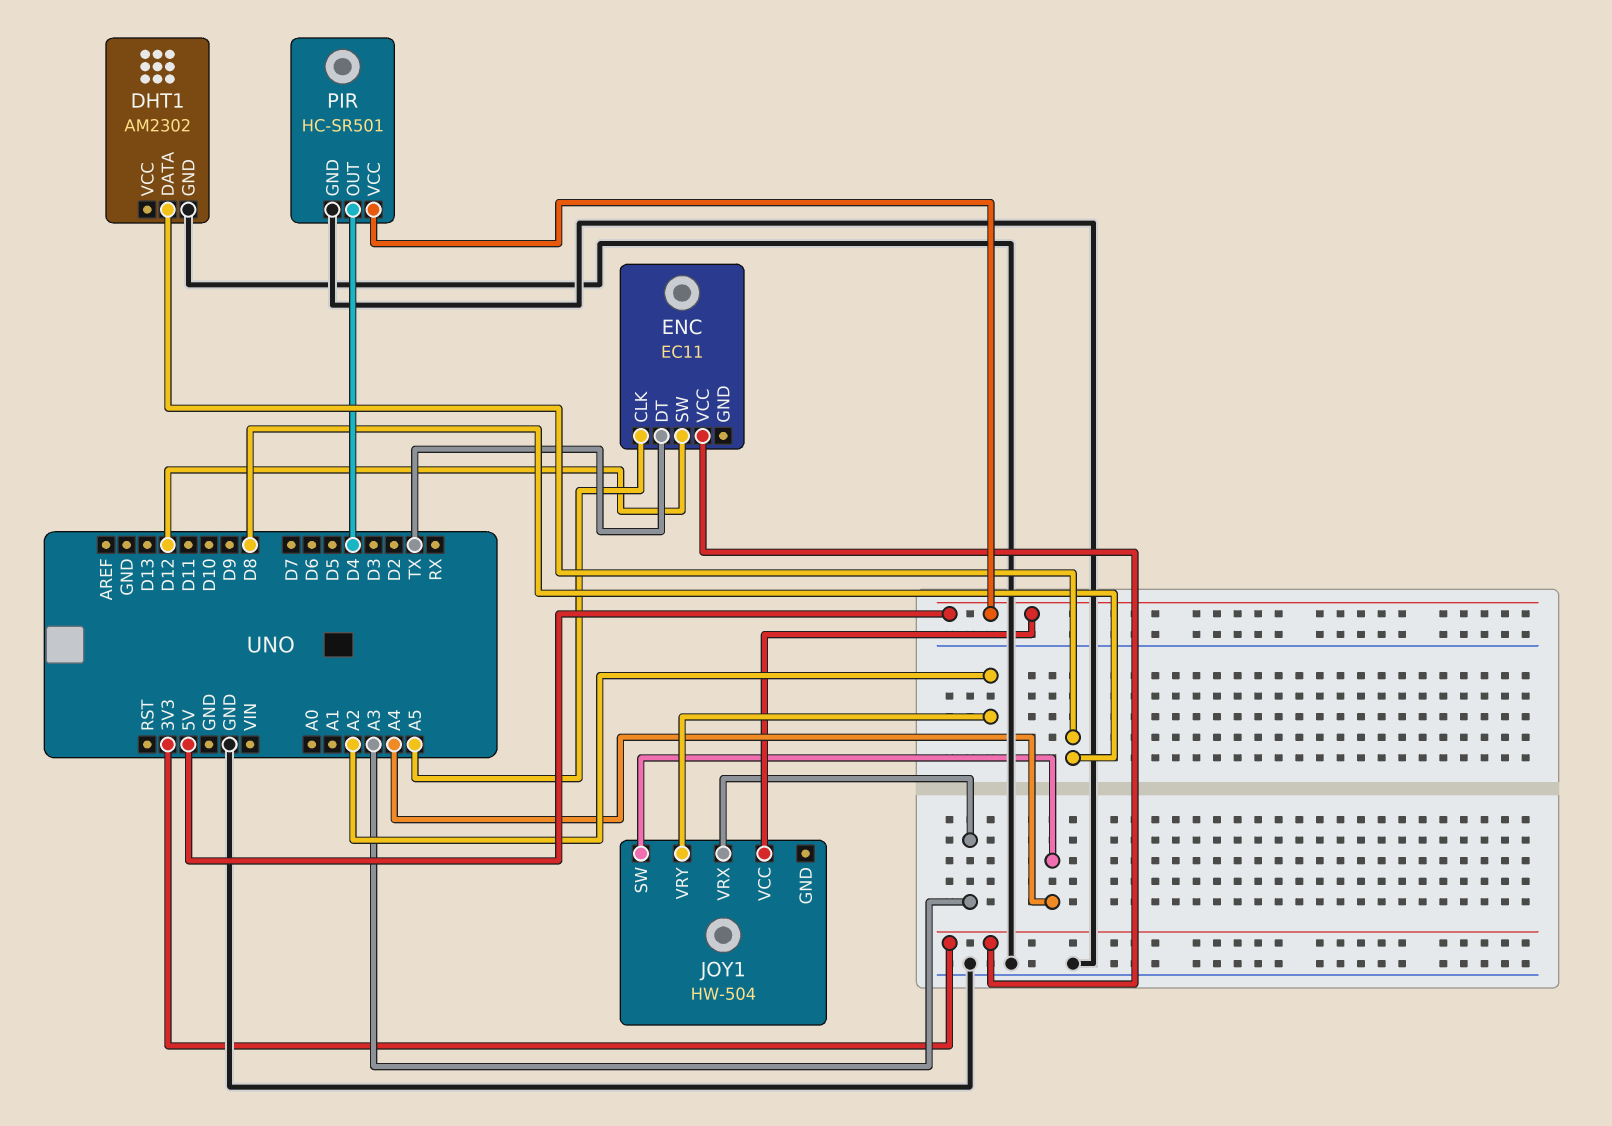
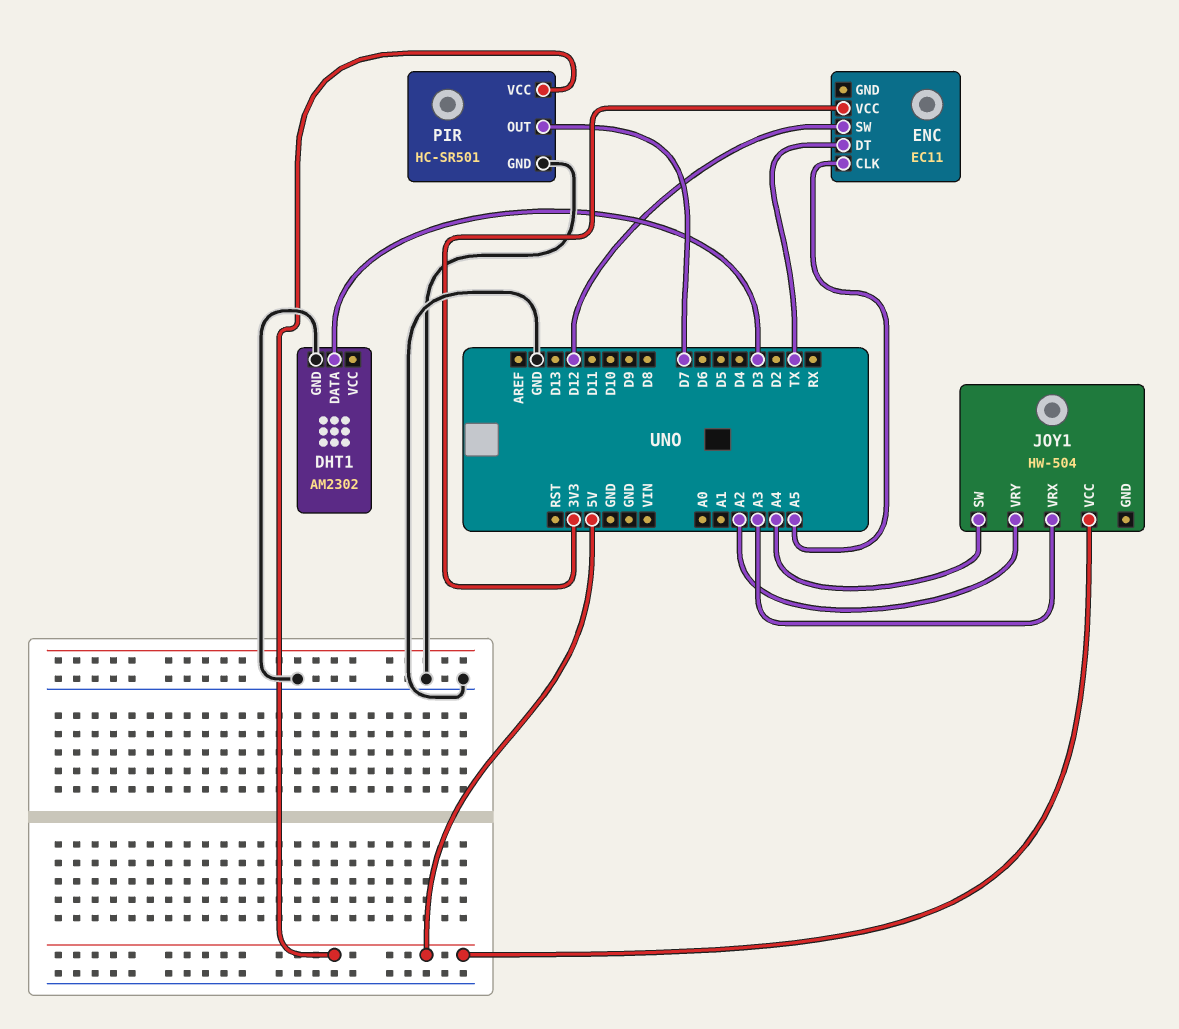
DHT1 pin DATA: D8 -> D3
PIR pin OUT: D4 -> D7

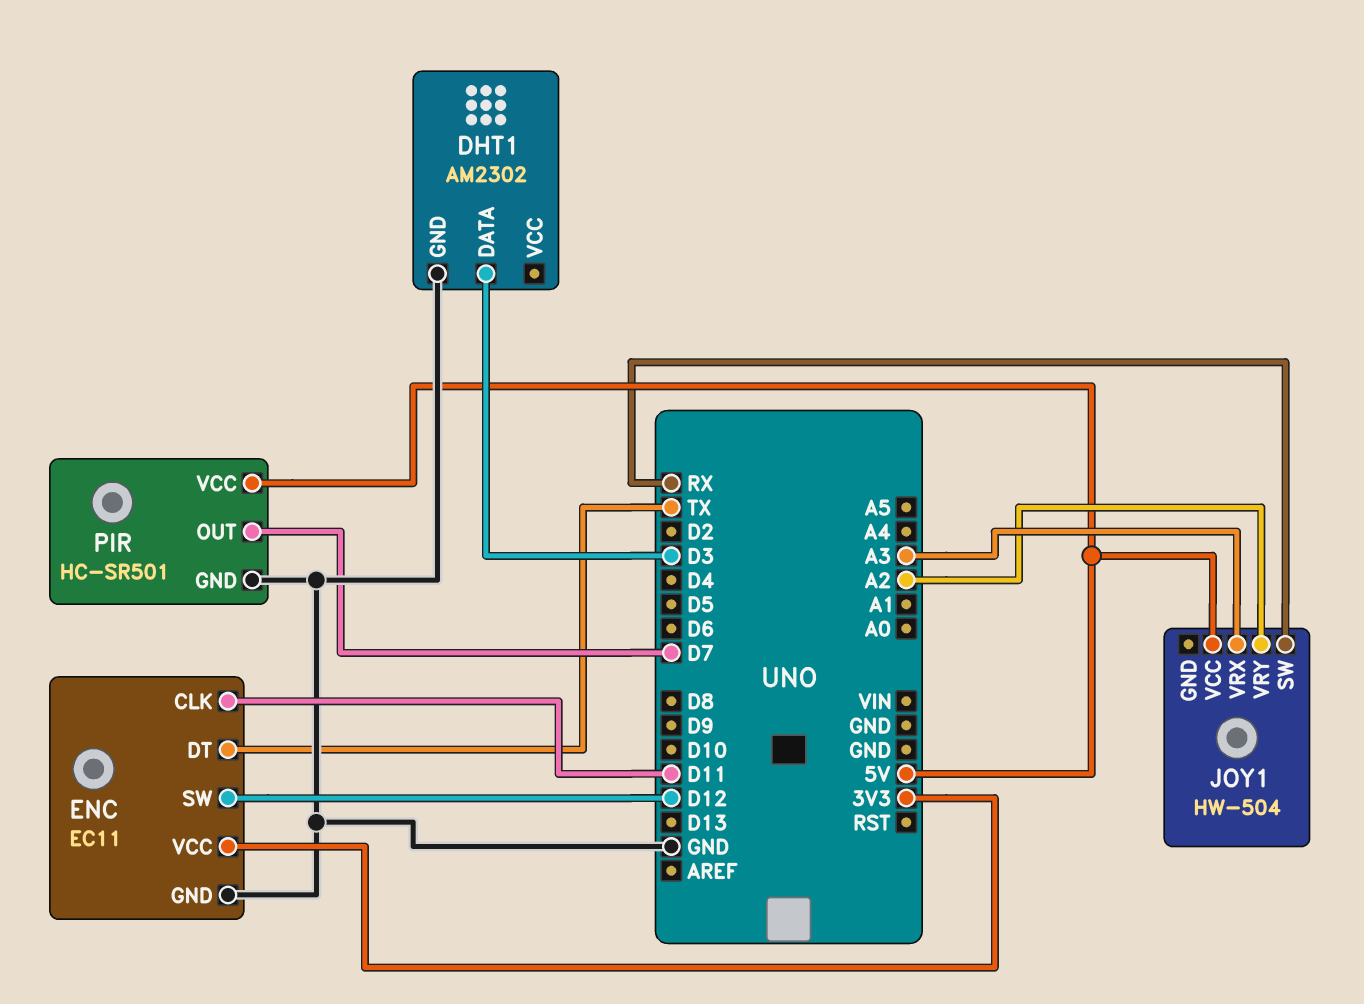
ENC pin CLK: A5 -> D11
ENC pin GND: none -> GND
JOY1 pin SW: A4 -> RX

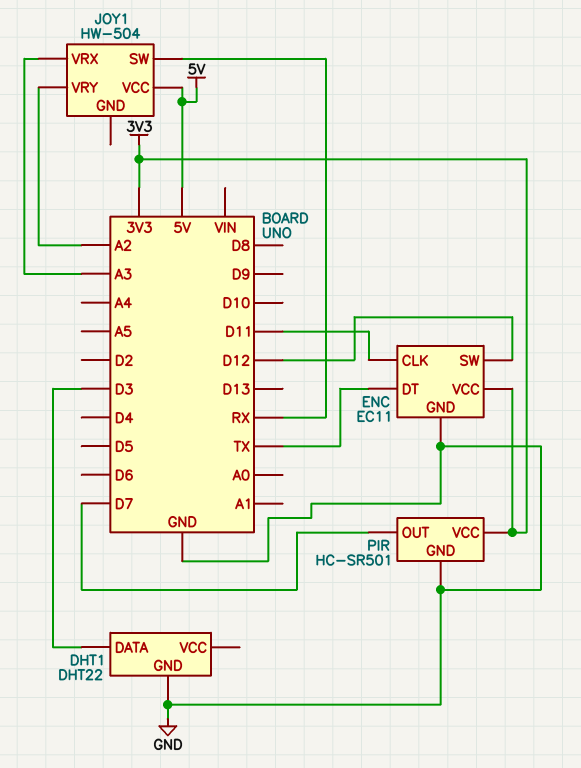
DHT1: AM2302 -> DHT22
PIR pin VCC: 5V -> 3V3

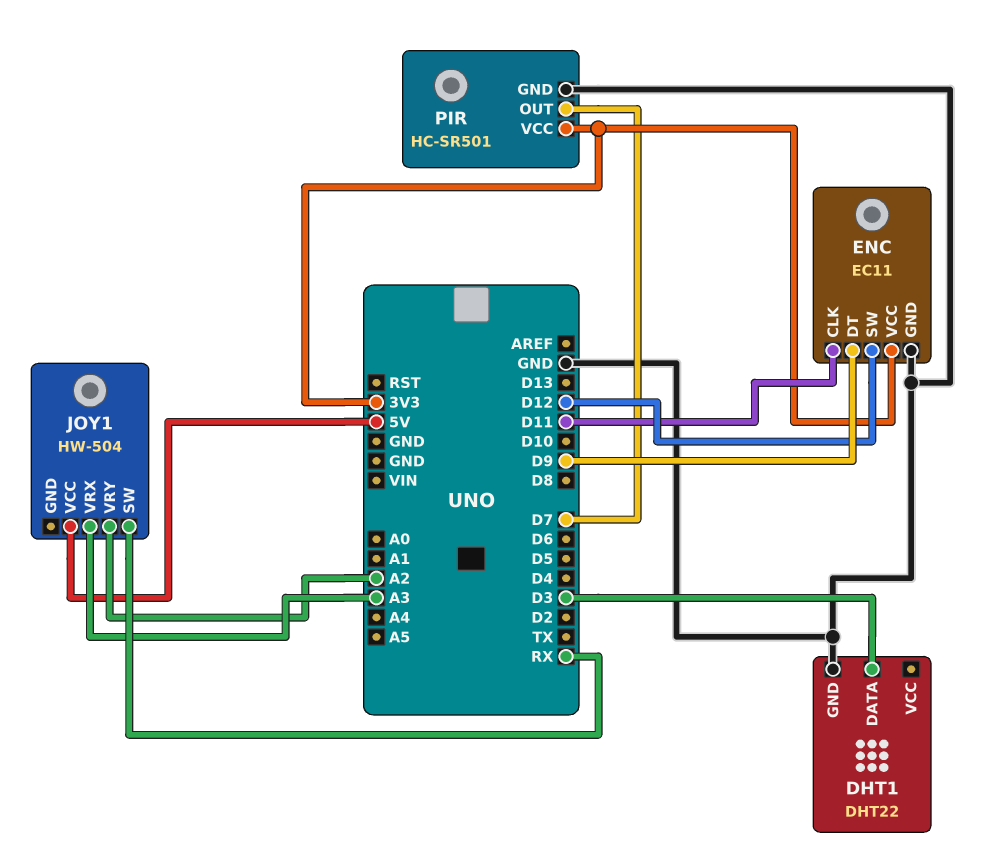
ENC pin DT: TX -> D9

